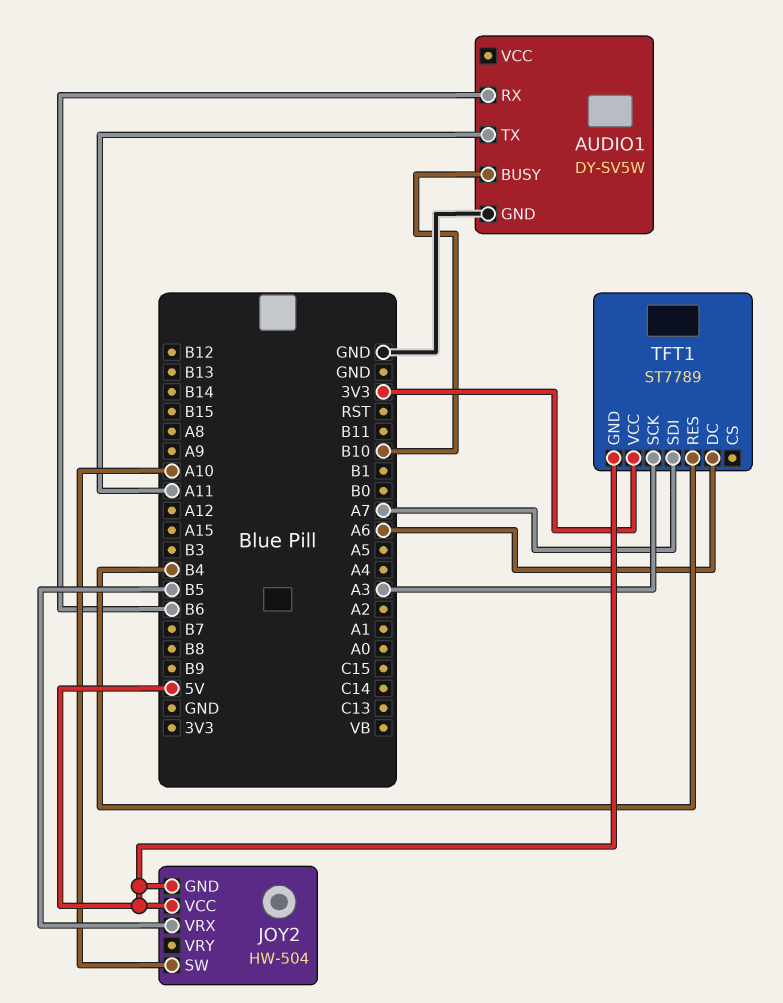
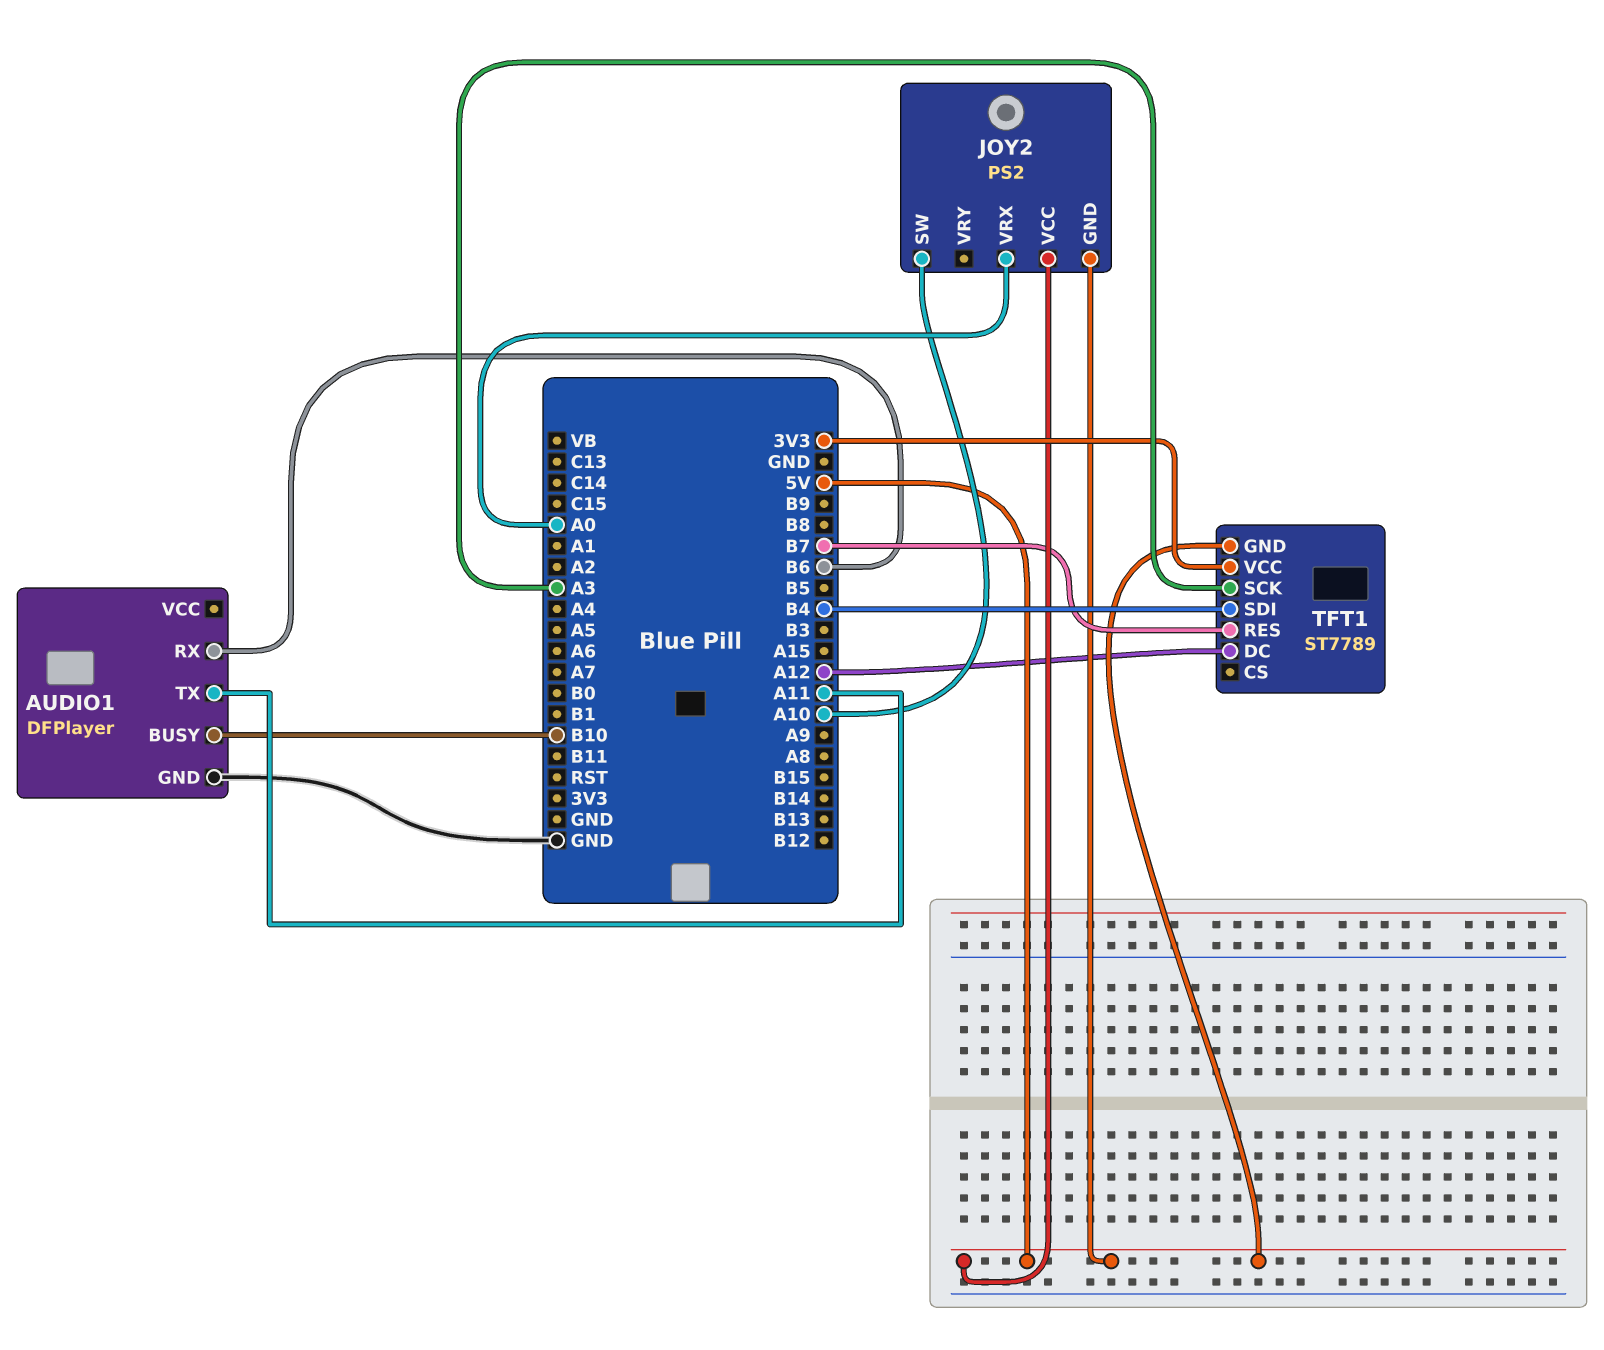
AUDIO1: DY-SV5W -> DFPlayer
JOY2: HW-504 -> PS2
JOY2 pin VRX: B5 -> A0
TFT1 pin DC: A6 -> A12
TFT1 pin RES: B4 -> B7
TFT1 pin SDI: A7 -> B4

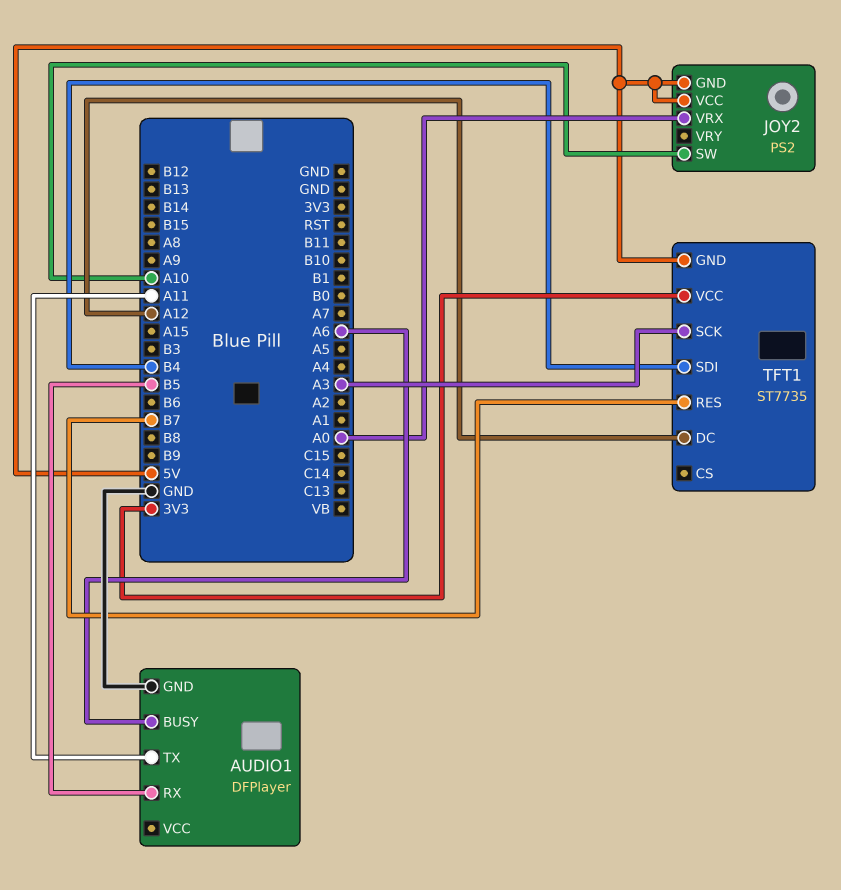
AUDIO1 pin BUSY: B10 -> A6
AUDIO1 pin RX: B6 -> B5
TFT1: ST7789 -> ST7735

